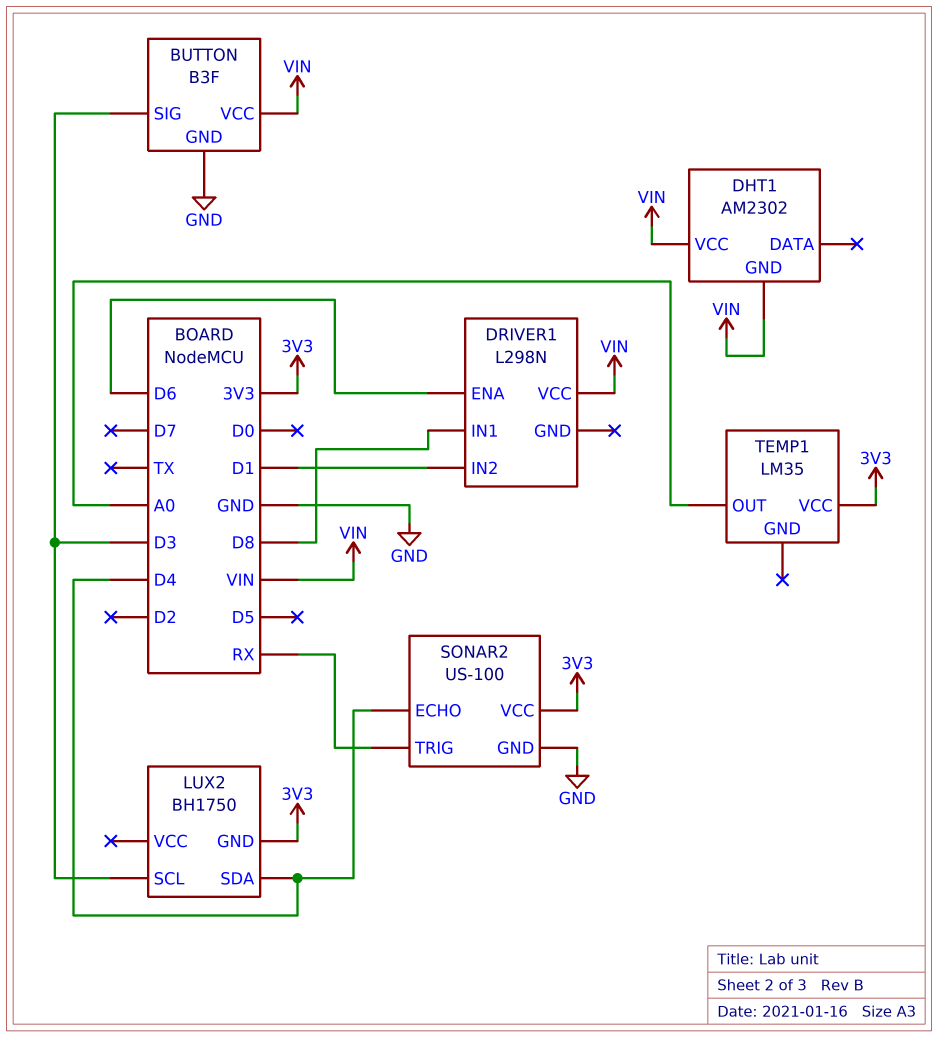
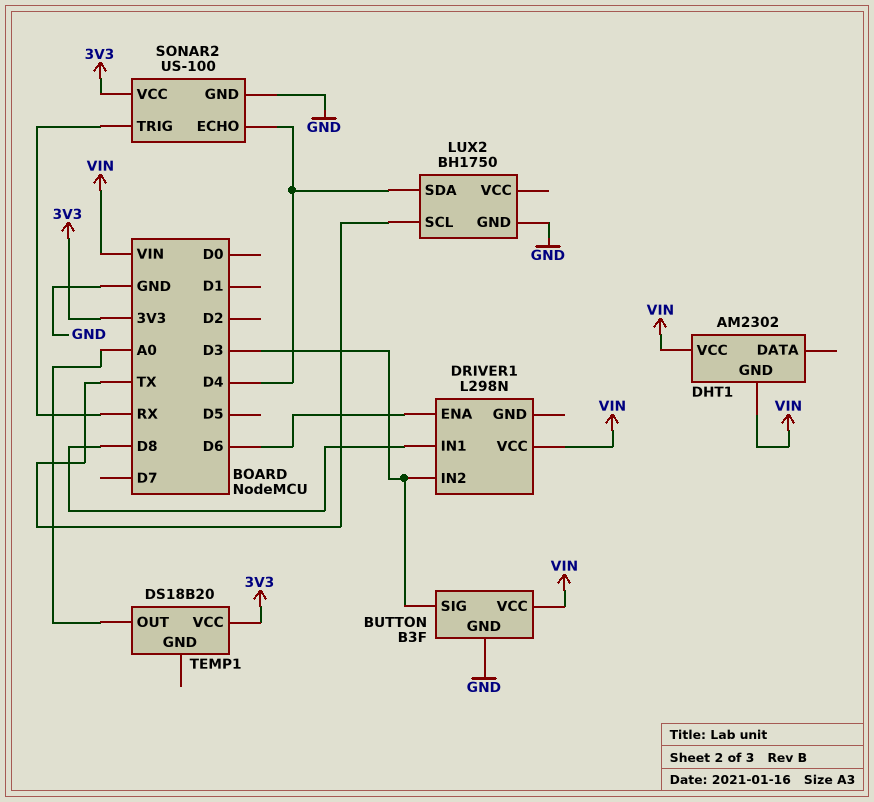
DRIVER1 pin IN2: D1 -> D3
LUX2 pin GND: 3V3 -> GND
LUX2 pin SCL: D3 -> TX
TEMP1: LM35 -> DS18B20

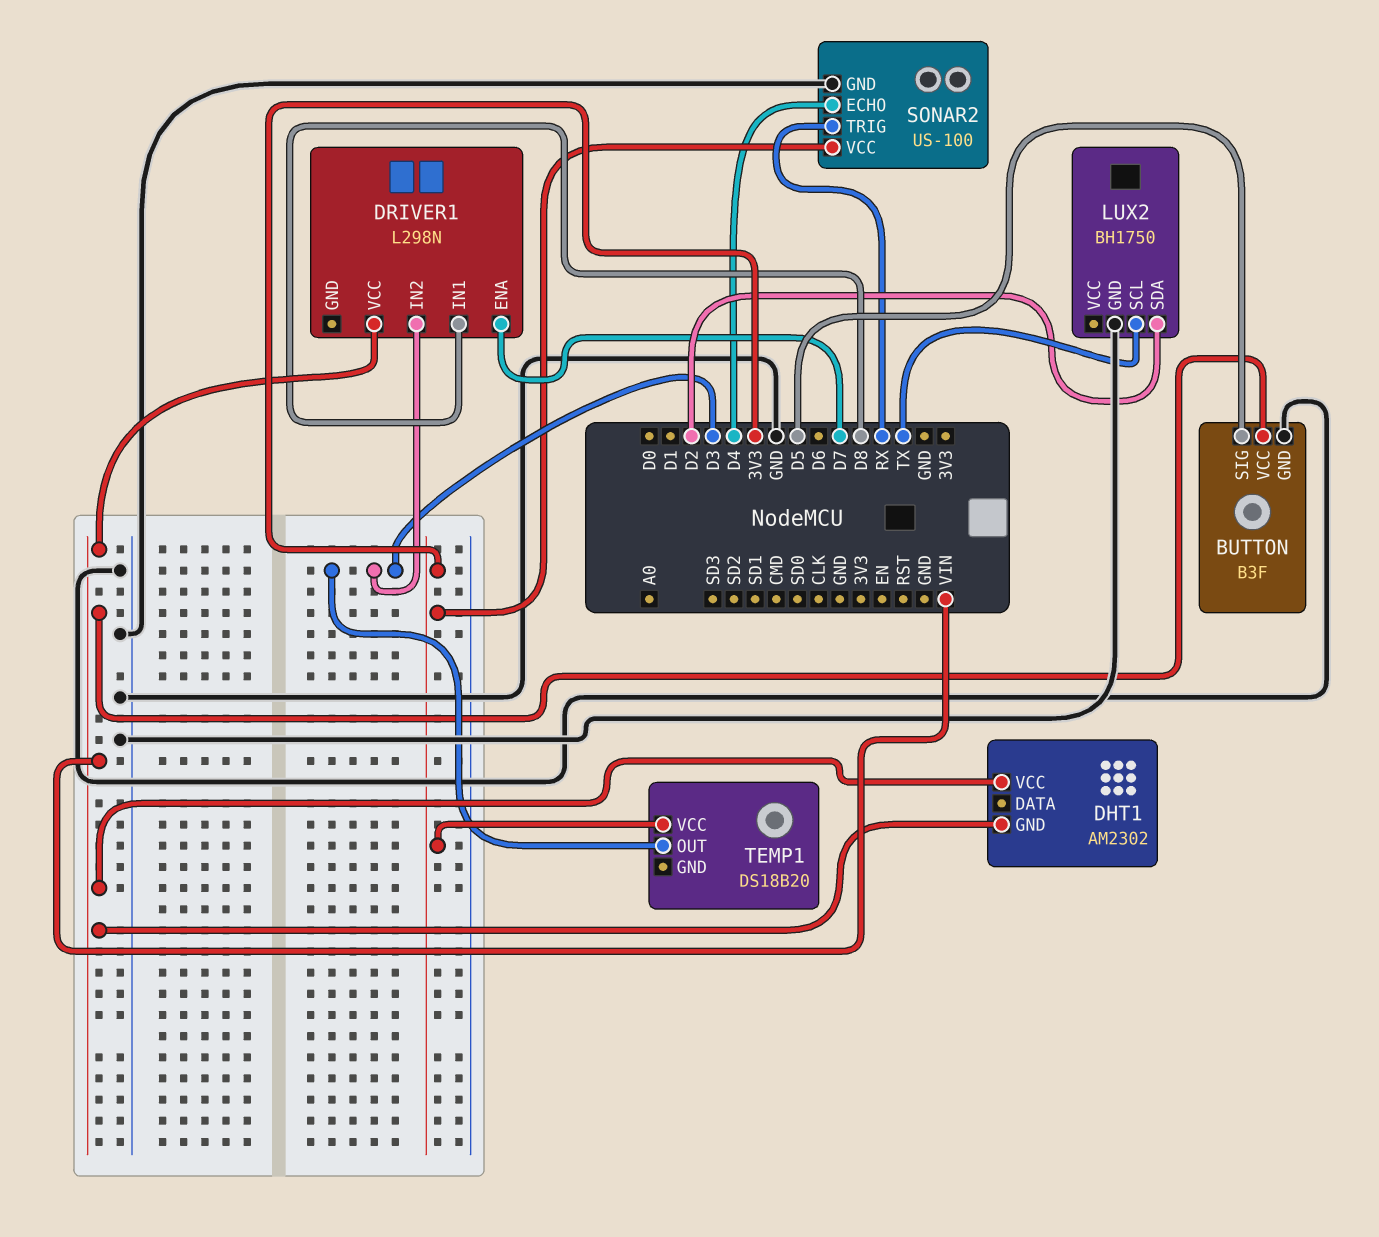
BUTTON pin SIG: D3 -> D5
DRIVER1 pin ENA: D6 -> D7
LUX2 pin SDA: D4 -> D2
TEMP1 pin OUT: A0 -> D3

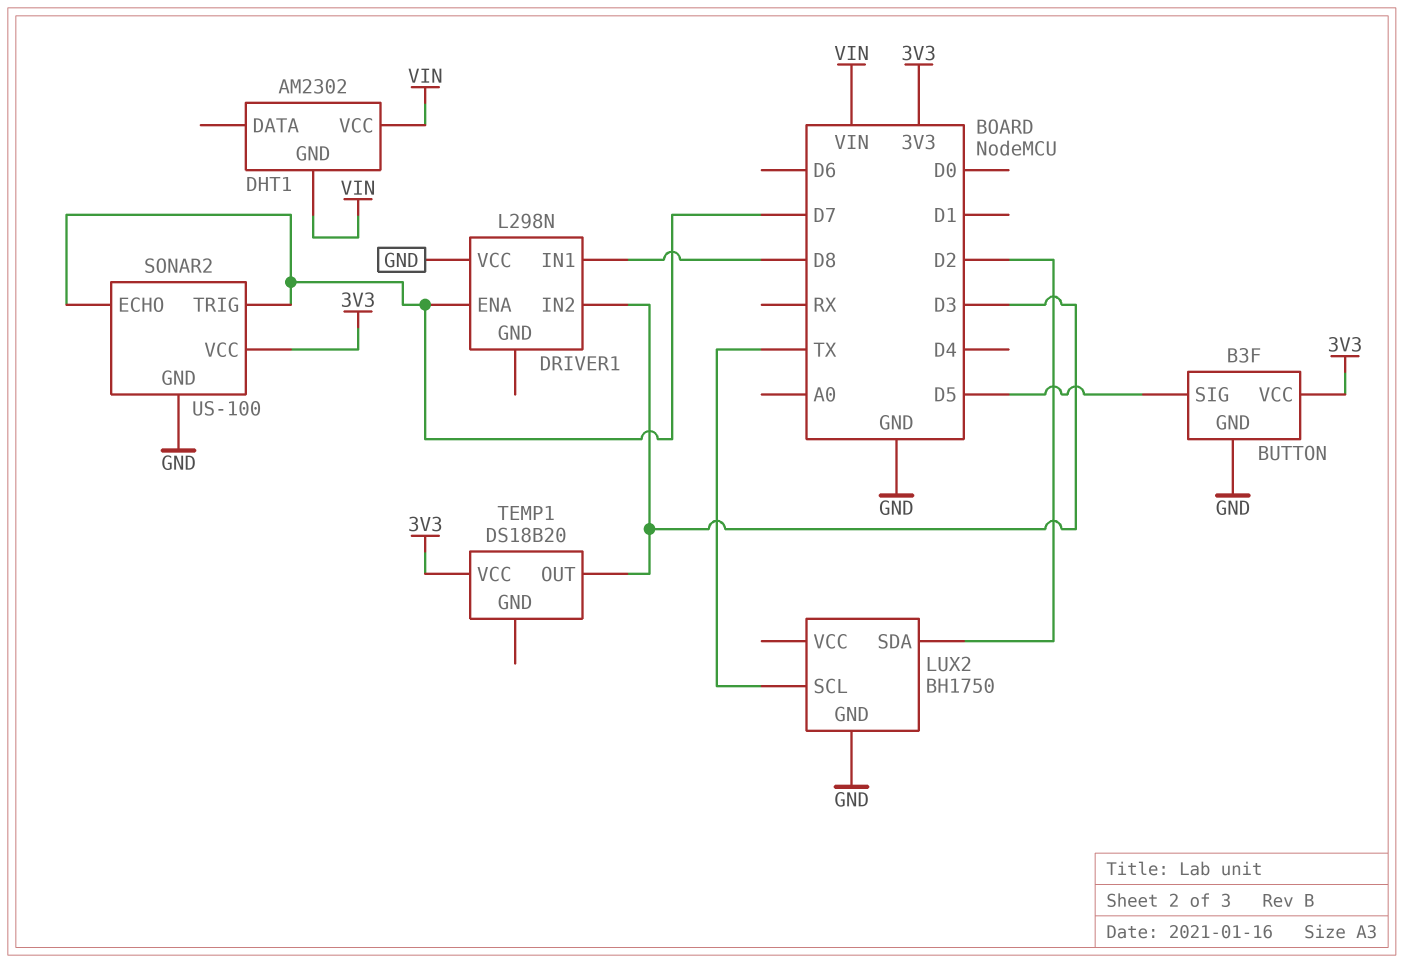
BUTTON pin VCC: VIN -> 3V3
DRIVER1 pin VCC: VIN -> GND
SONAR2 pin ECHO: D4 -> D7
SONAR2 pin TRIG: RX -> D7

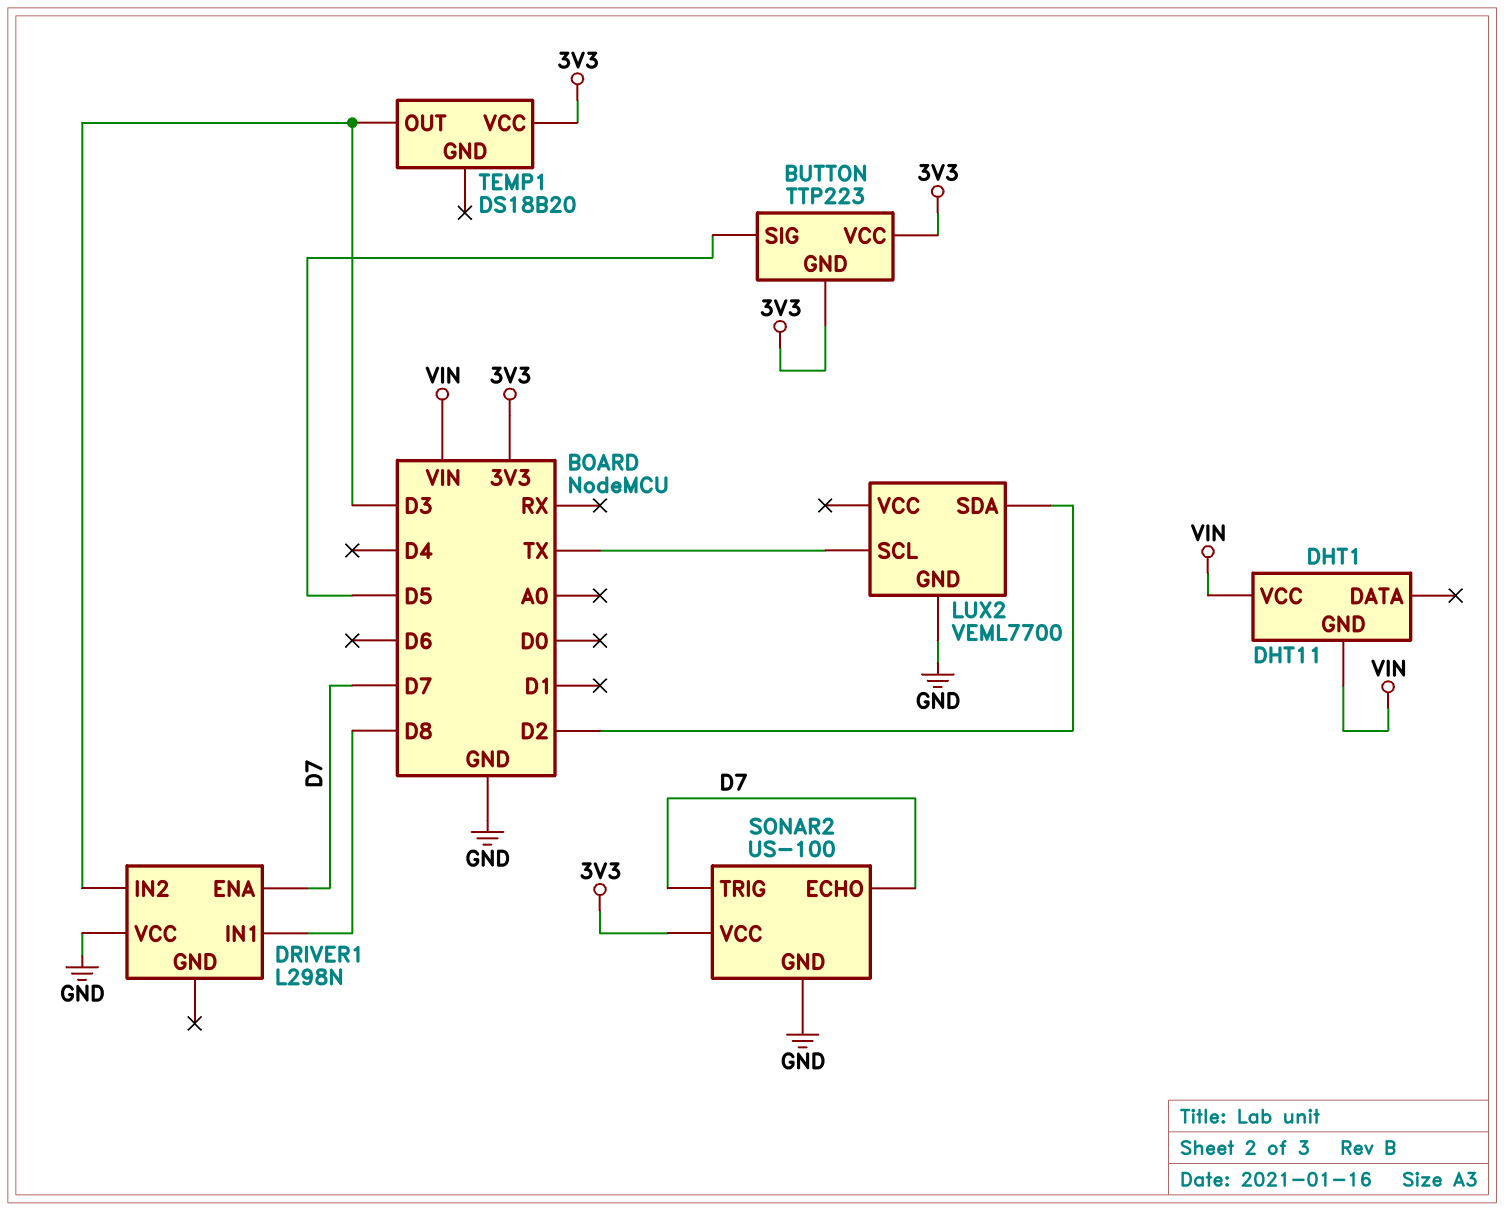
BUTTON: B3F -> TTP223
BUTTON pin GND: GND -> 3V3
DHT1: AM2302 -> DHT11
LUX2: BH1750 -> VEML7700

